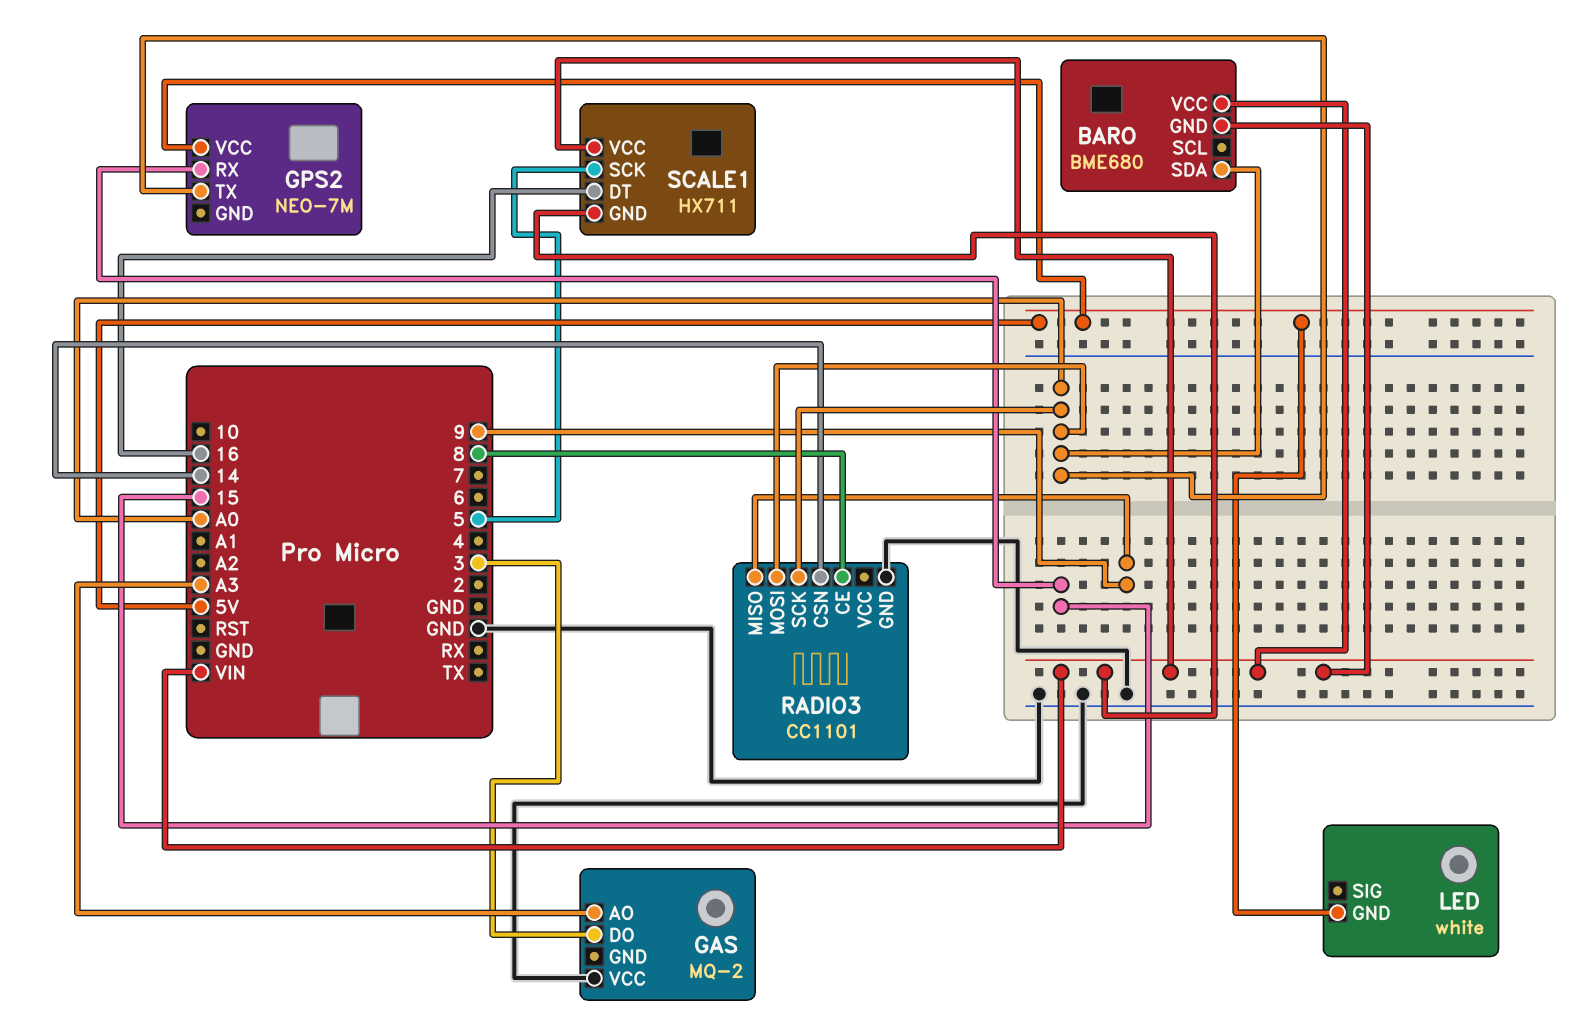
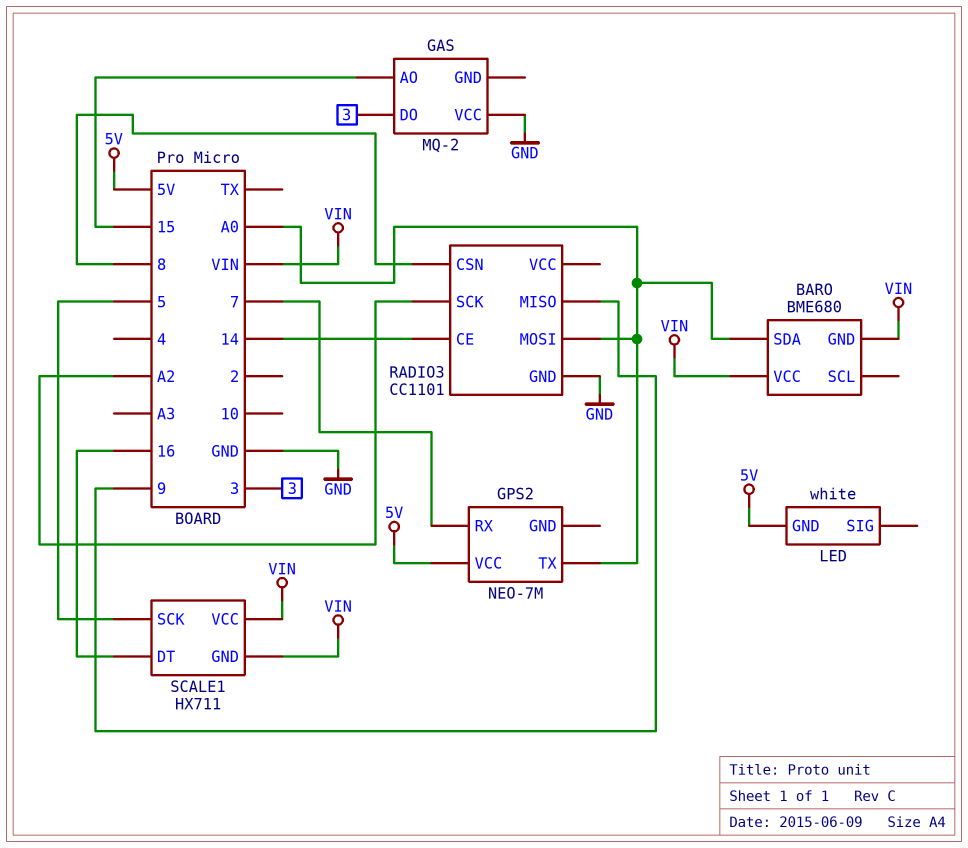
GAS pin AO: A3 -> 15
GPS2 pin RX: 15 -> 7
RADIO3 pin CE: 8 -> 14
RADIO3 pin CSN: 14 -> 8
RADIO3 pin SCK: A0 -> A2

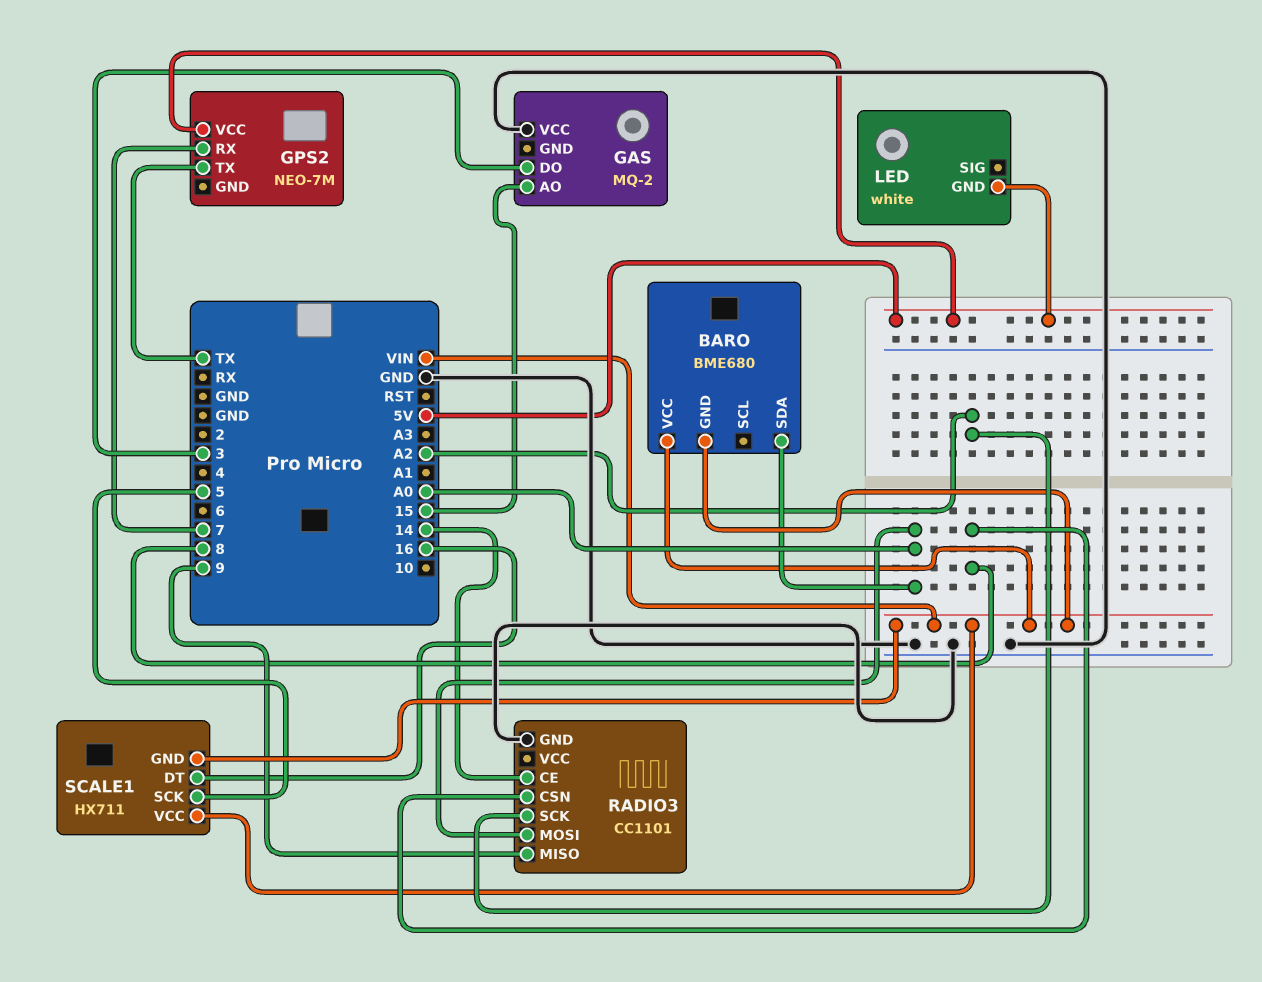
GPS2 pin TX: A0 -> TX

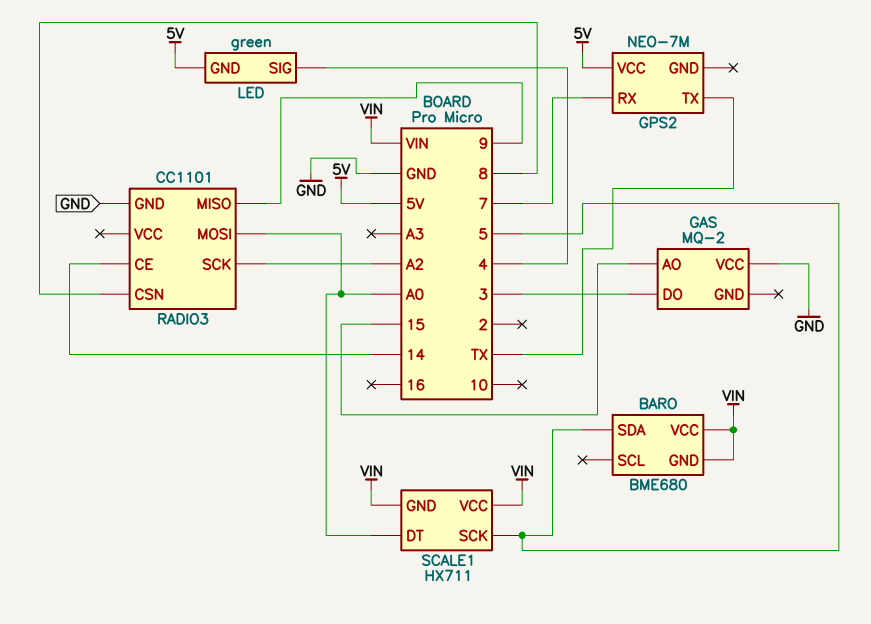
BARO pin SDA: A0 -> 5
LED: white -> green
LED pin SIG: none -> 4
SCALE1 pin DT: 16 -> A0

